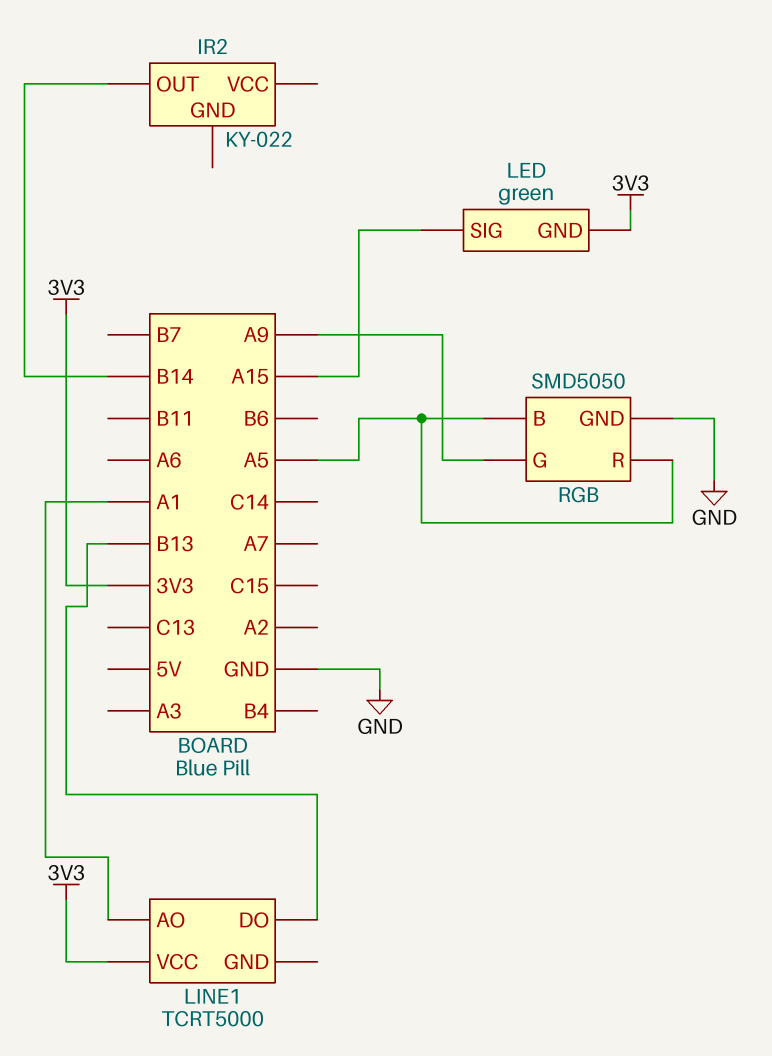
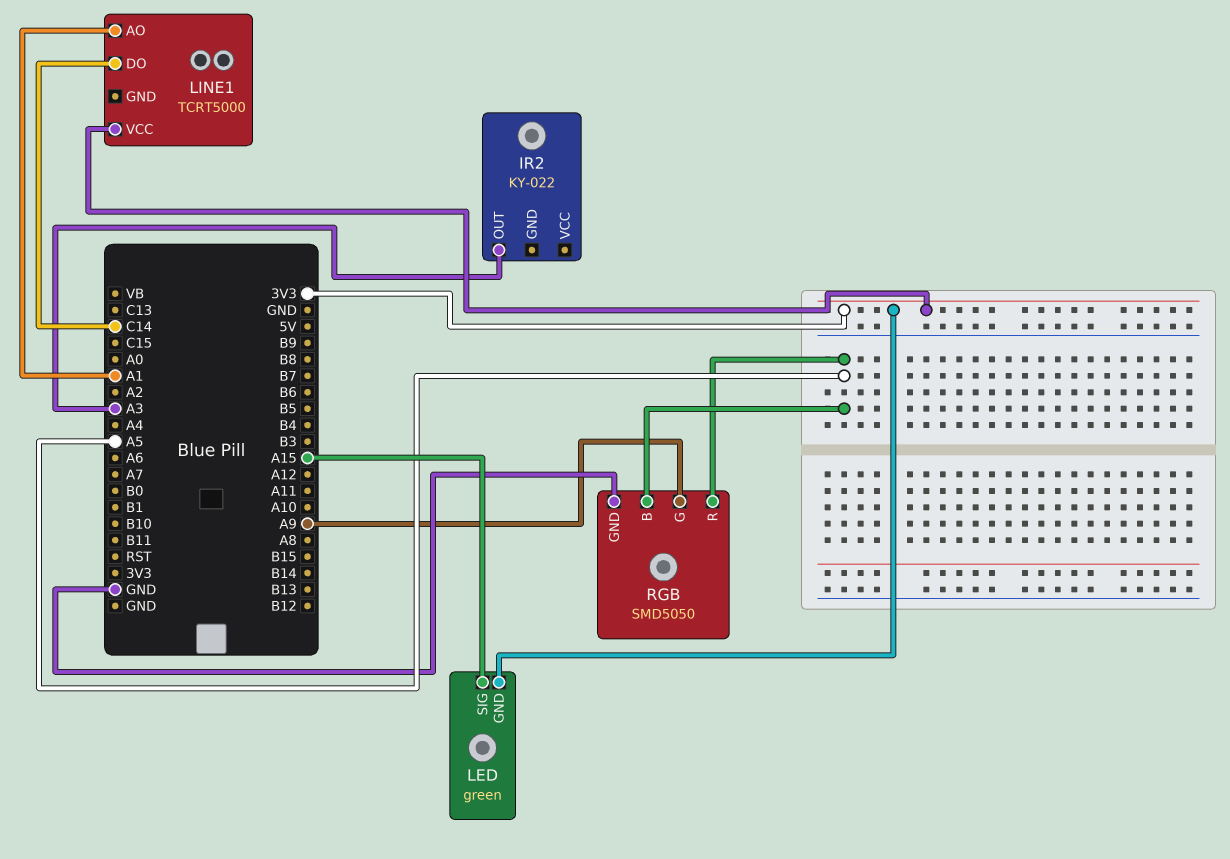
IR2 pin OUT: B14 -> A3
LINE1 pin DO: B13 -> C14

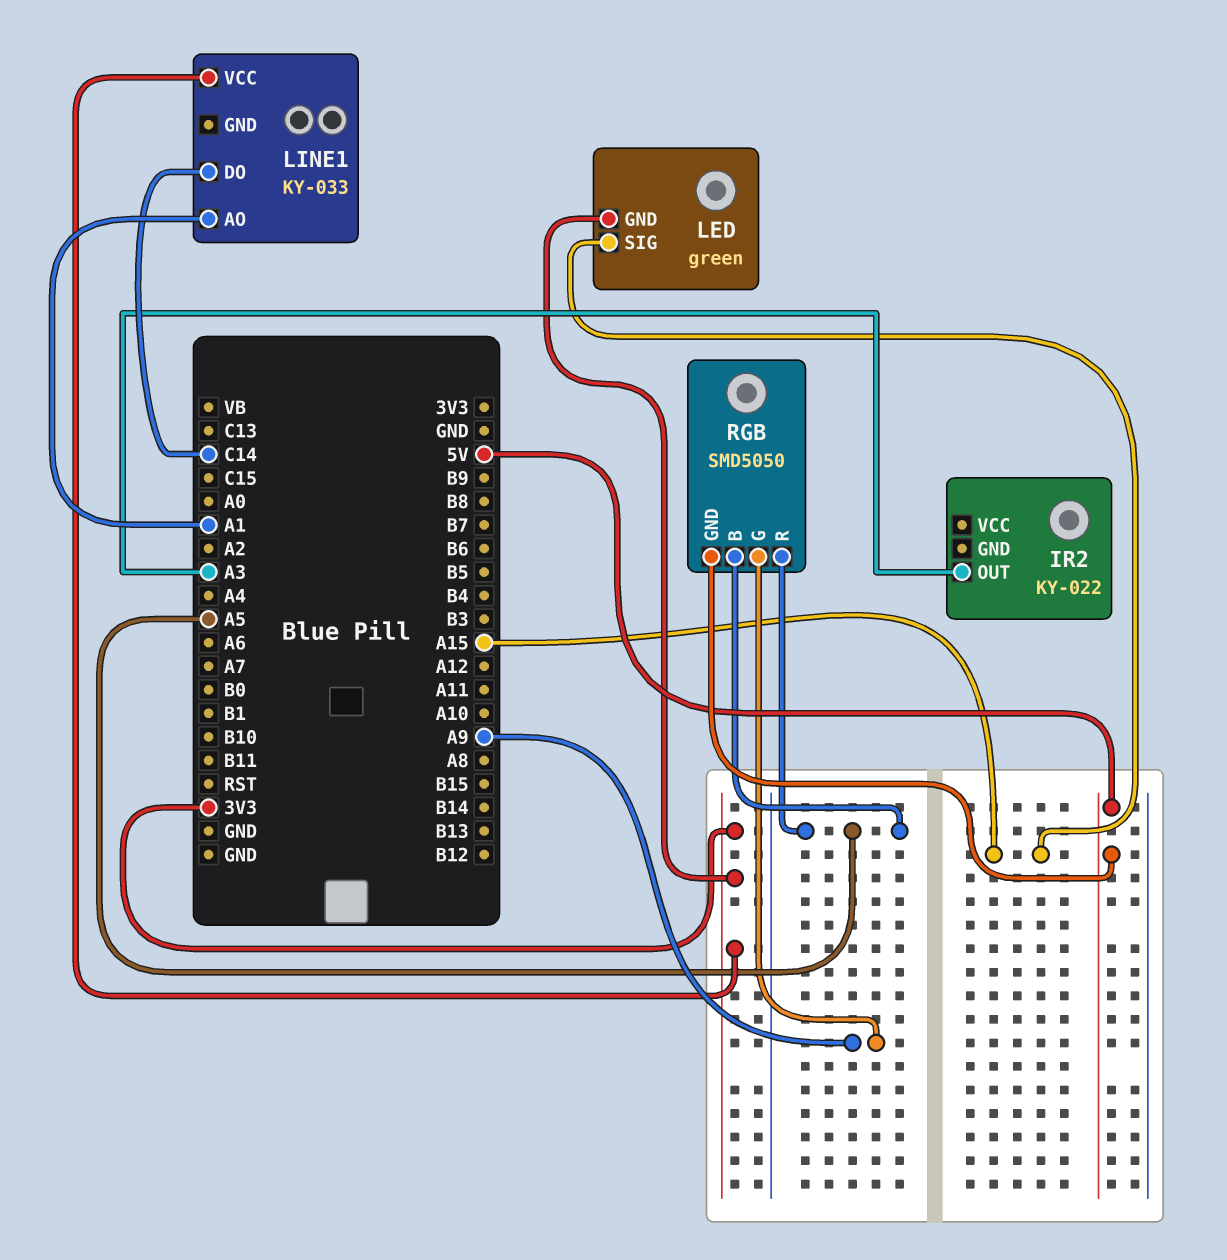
LINE1: TCRT5000 -> KY-033
RGB pin GND: GND -> 5V

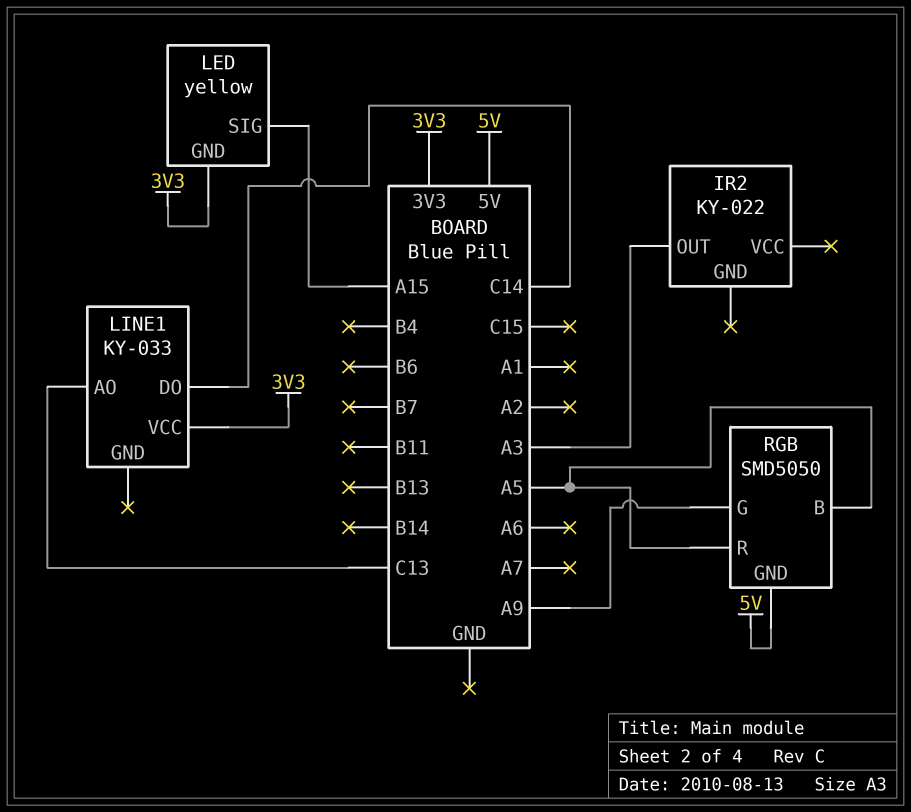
LED: green -> yellow
LINE1 pin AO: A1 -> C13

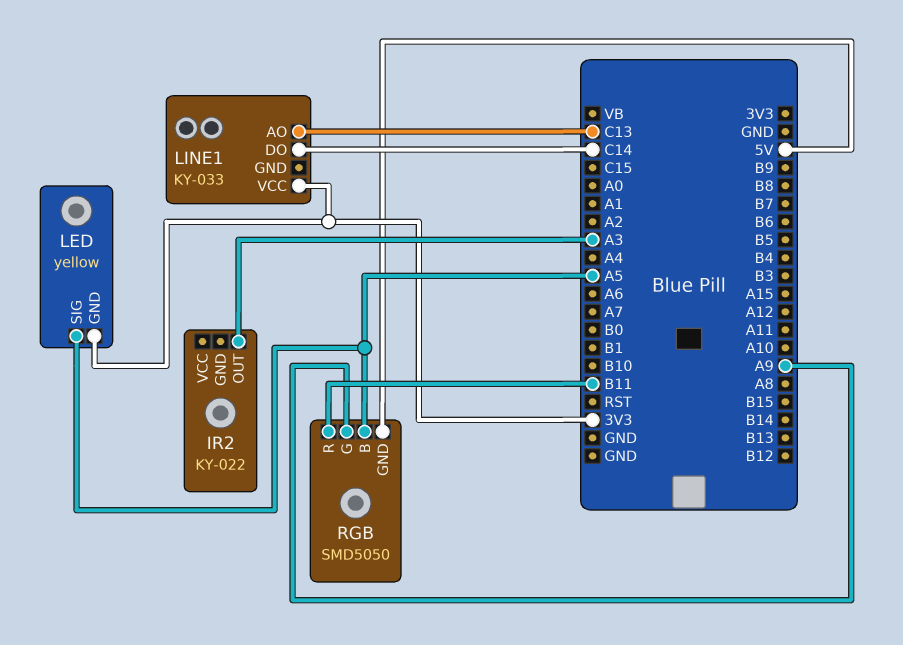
LED pin SIG: A15 -> A5
RGB pin R: A5 -> B11

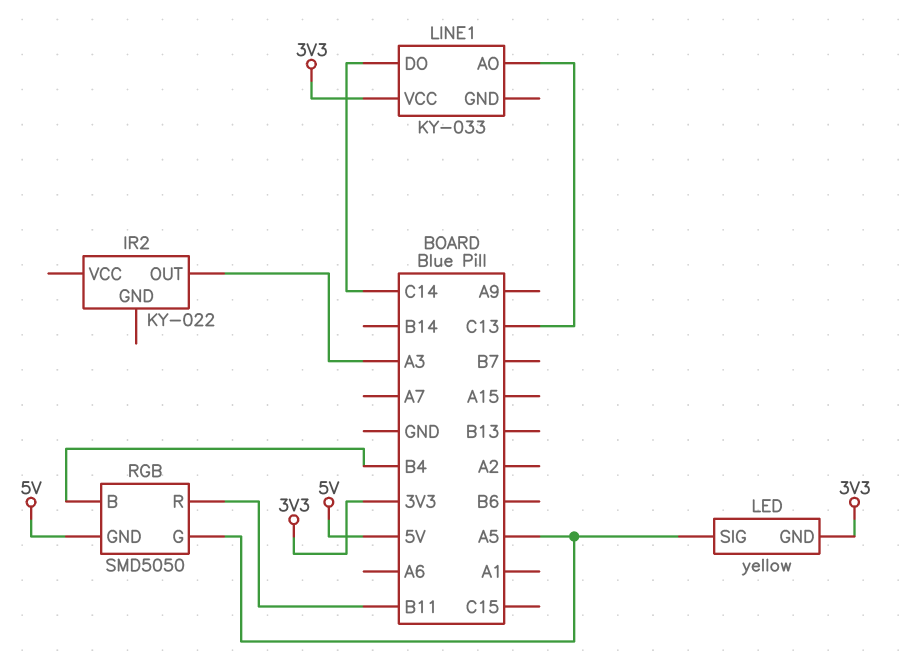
RGB pin B: A5 -> B4
RGB pin G: A9 -> A5

